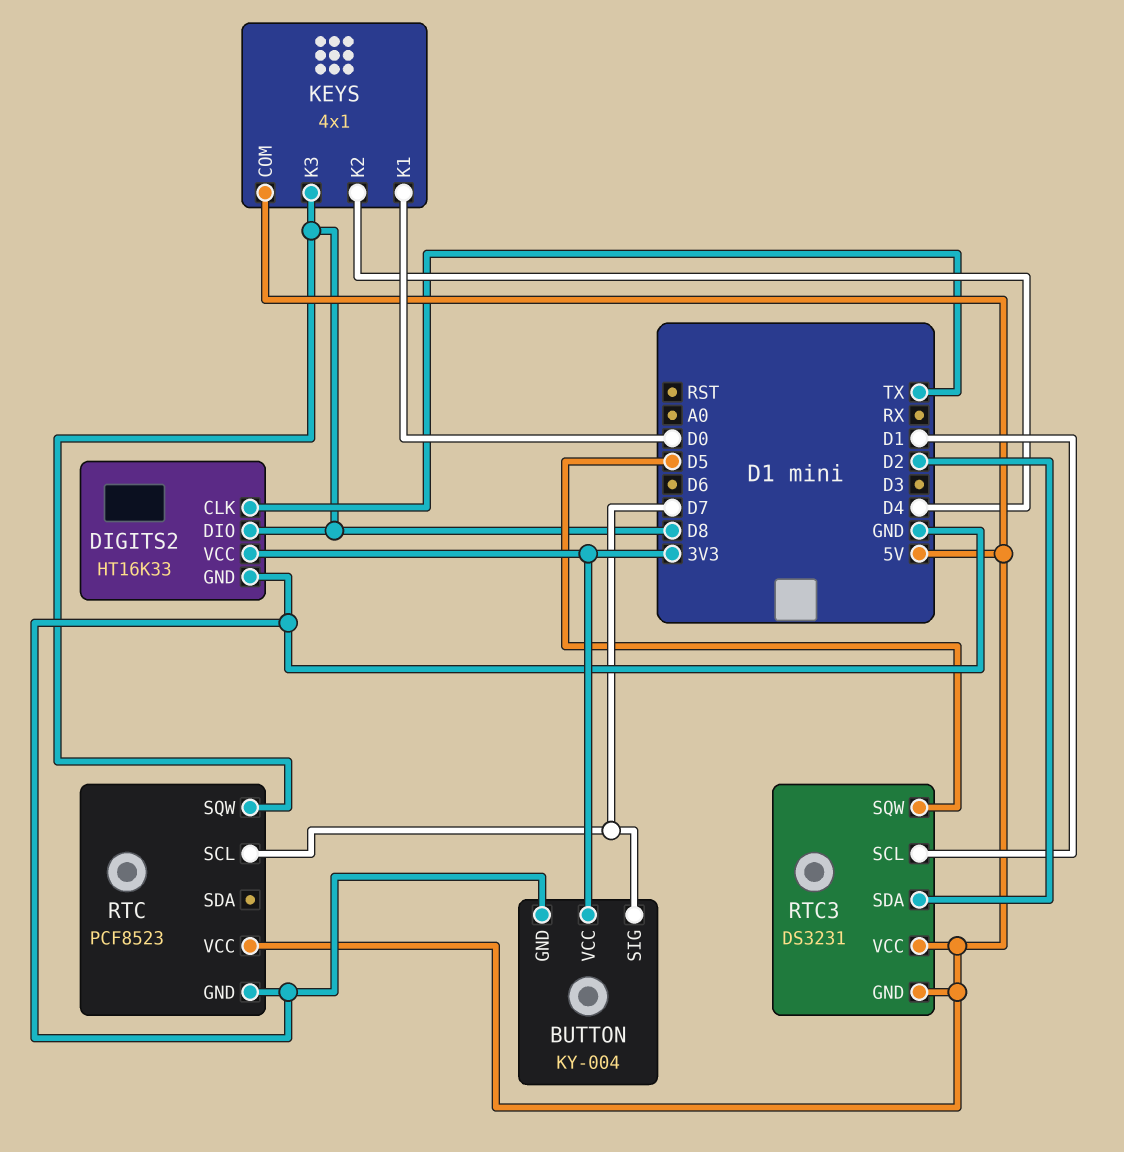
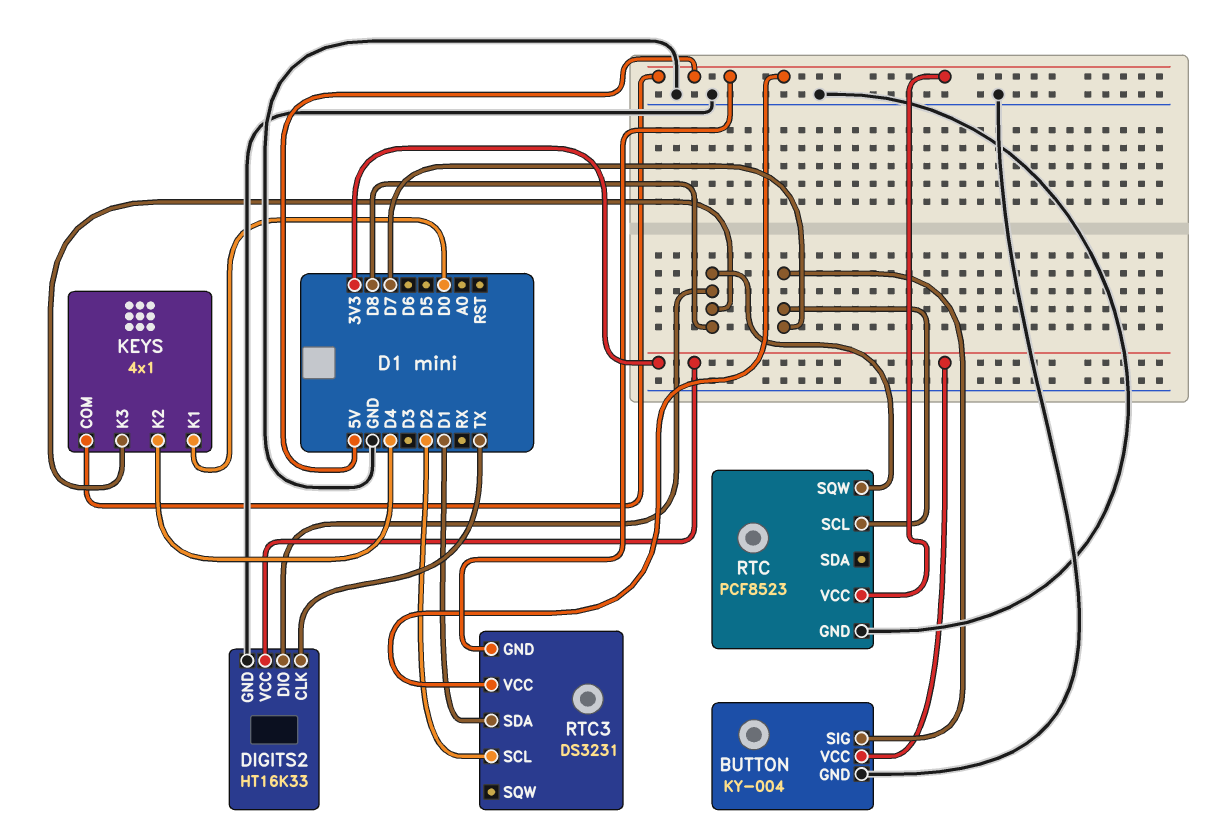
RTC3 pin SCL: D1 -> D2
RTC3 pin SDA: D2 -> D1
RTC3 pin SQW: D5 -> none

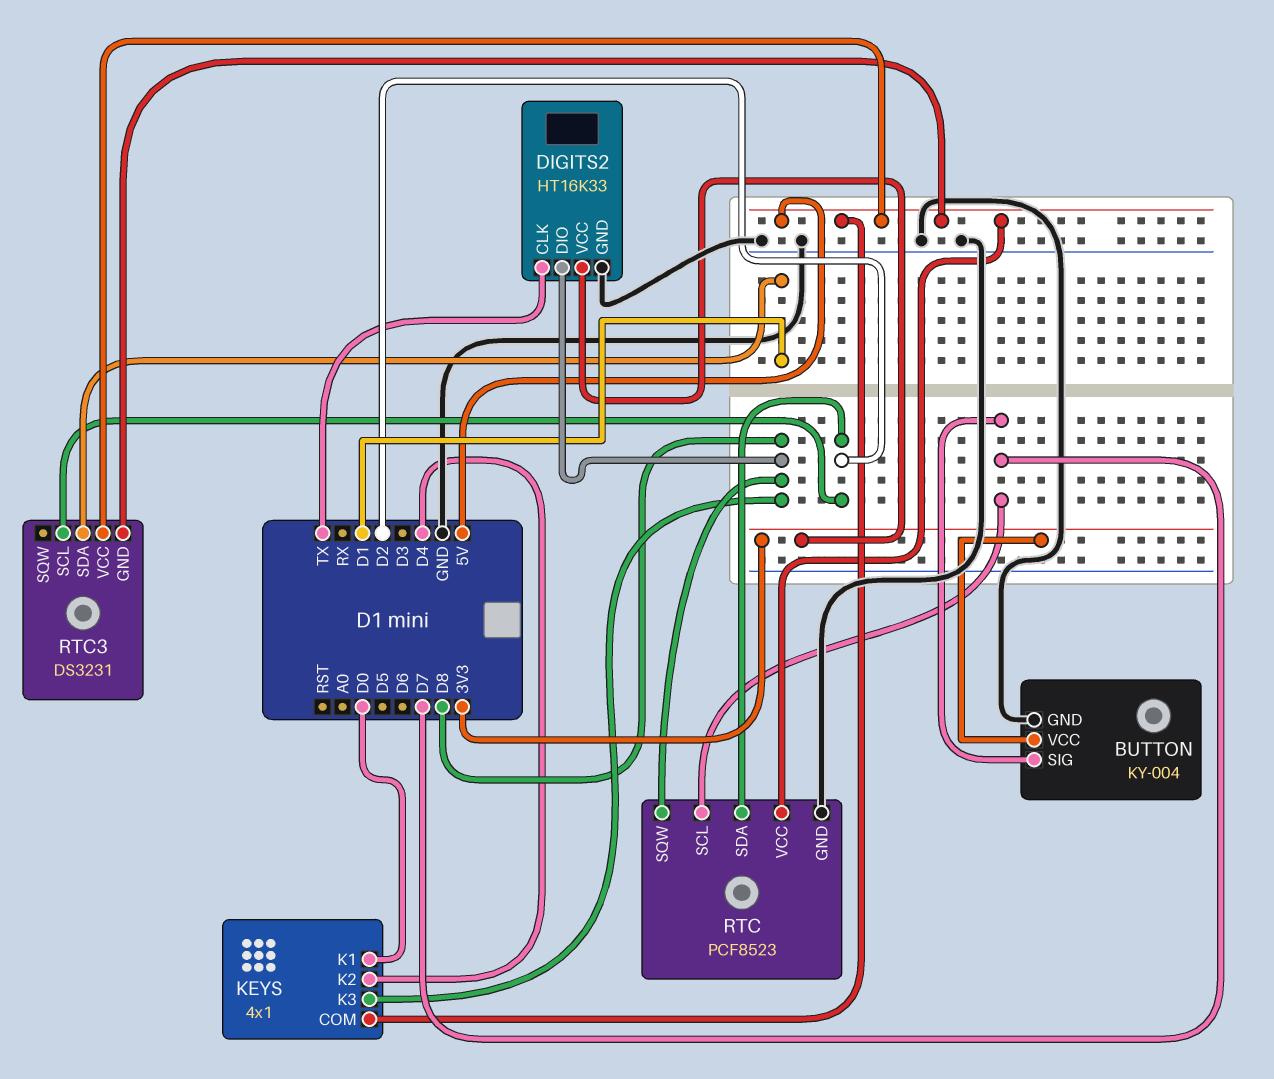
RTC pin SDA: none -> D2

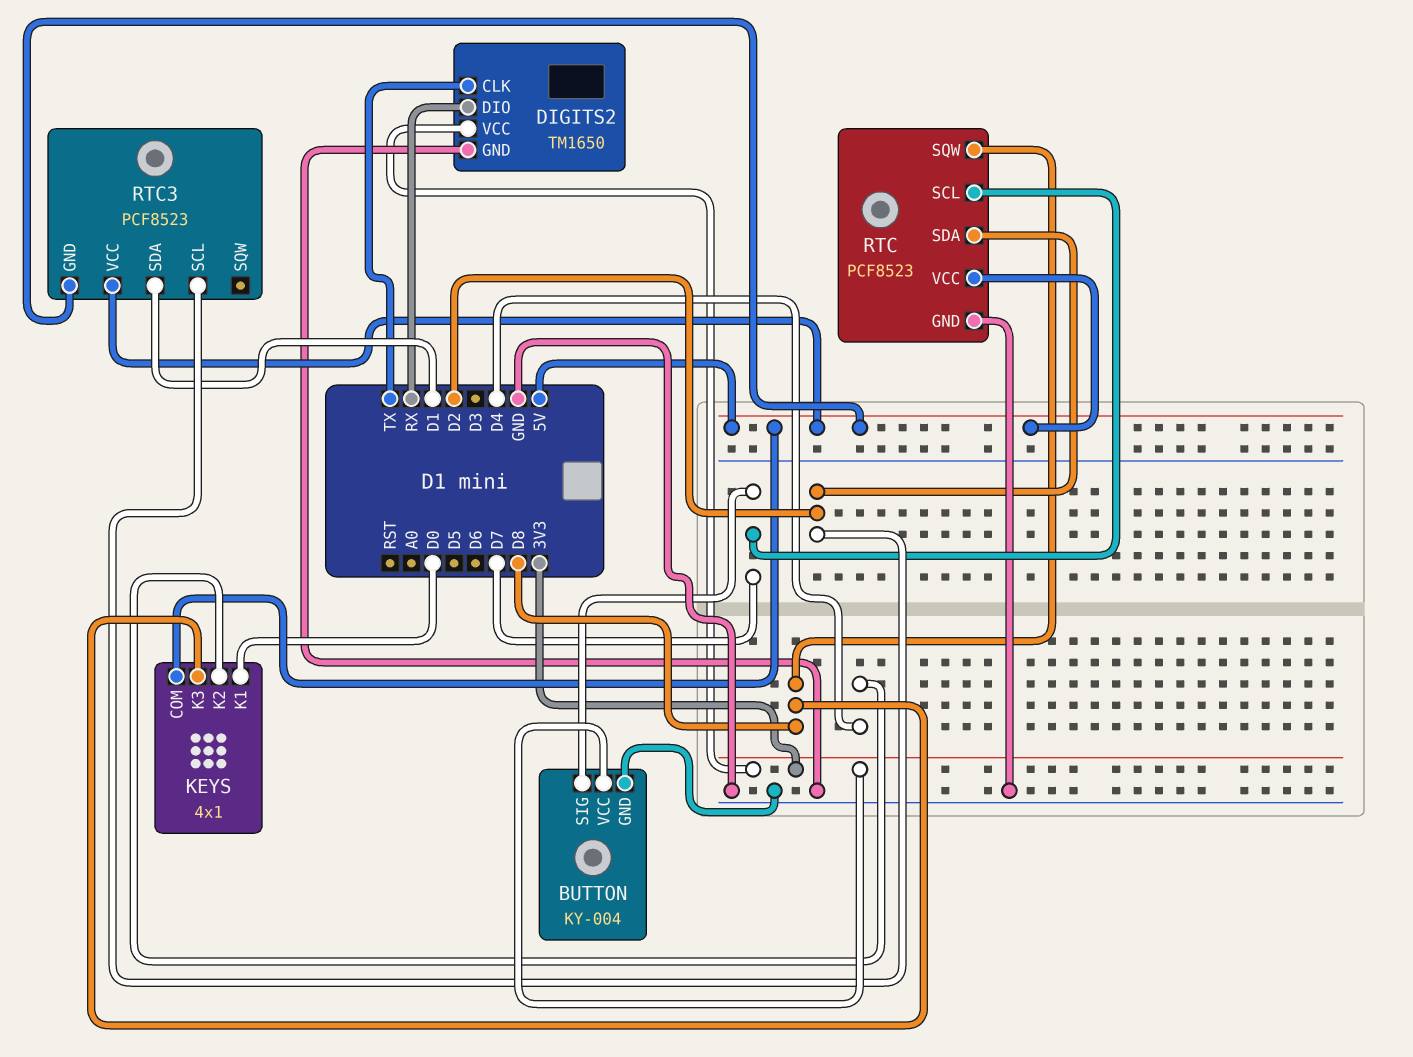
DIGITS2: HT16K33 -> TM1650
DIGITS2 pin DIO: D8 -> RX
RTC3: DS3231 -> PCF8523

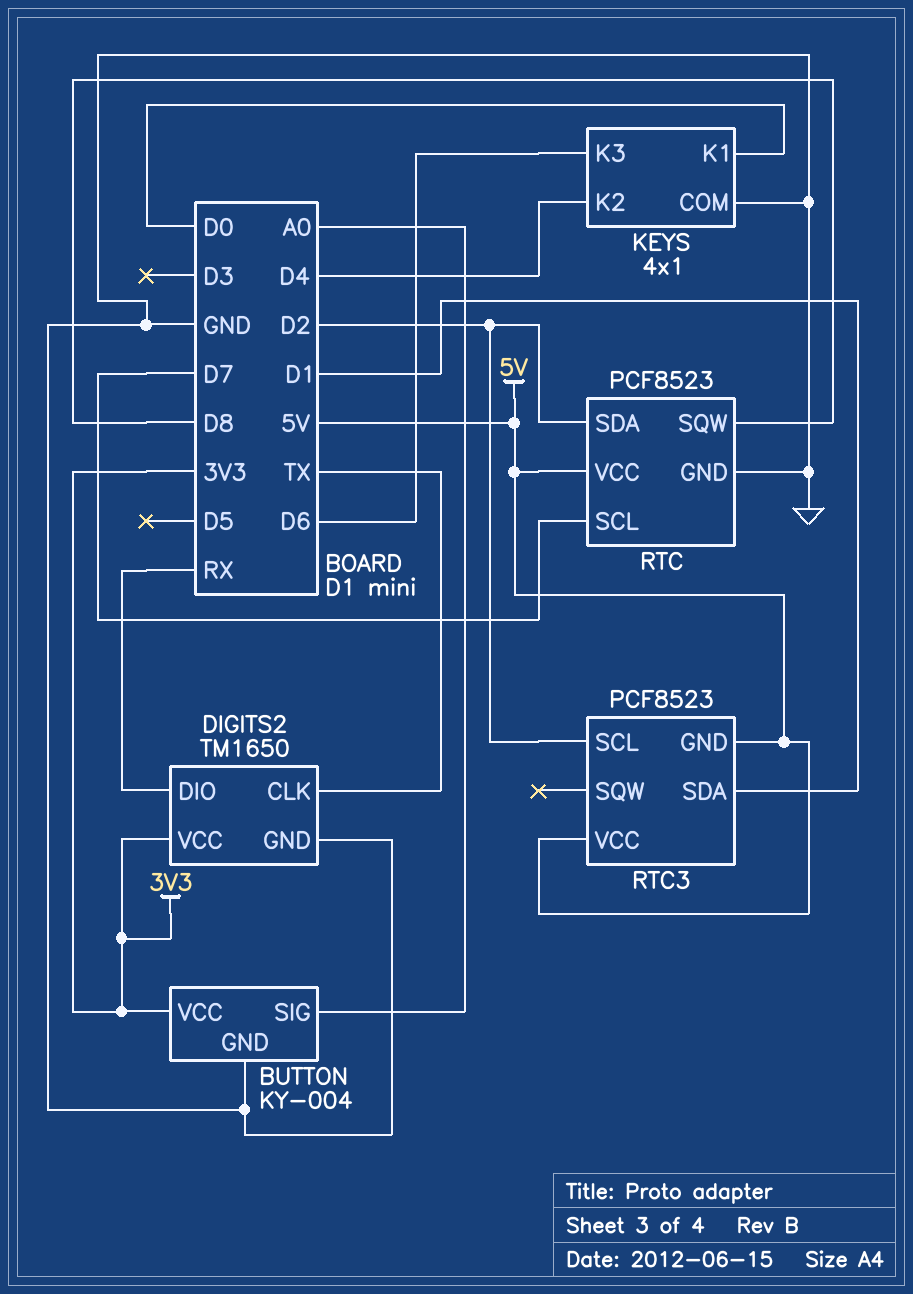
BUTTON pin SIG: D7 -> A0
KEYS pin COM: 5V -> GND
KEYS pin K3: D8 -> D6

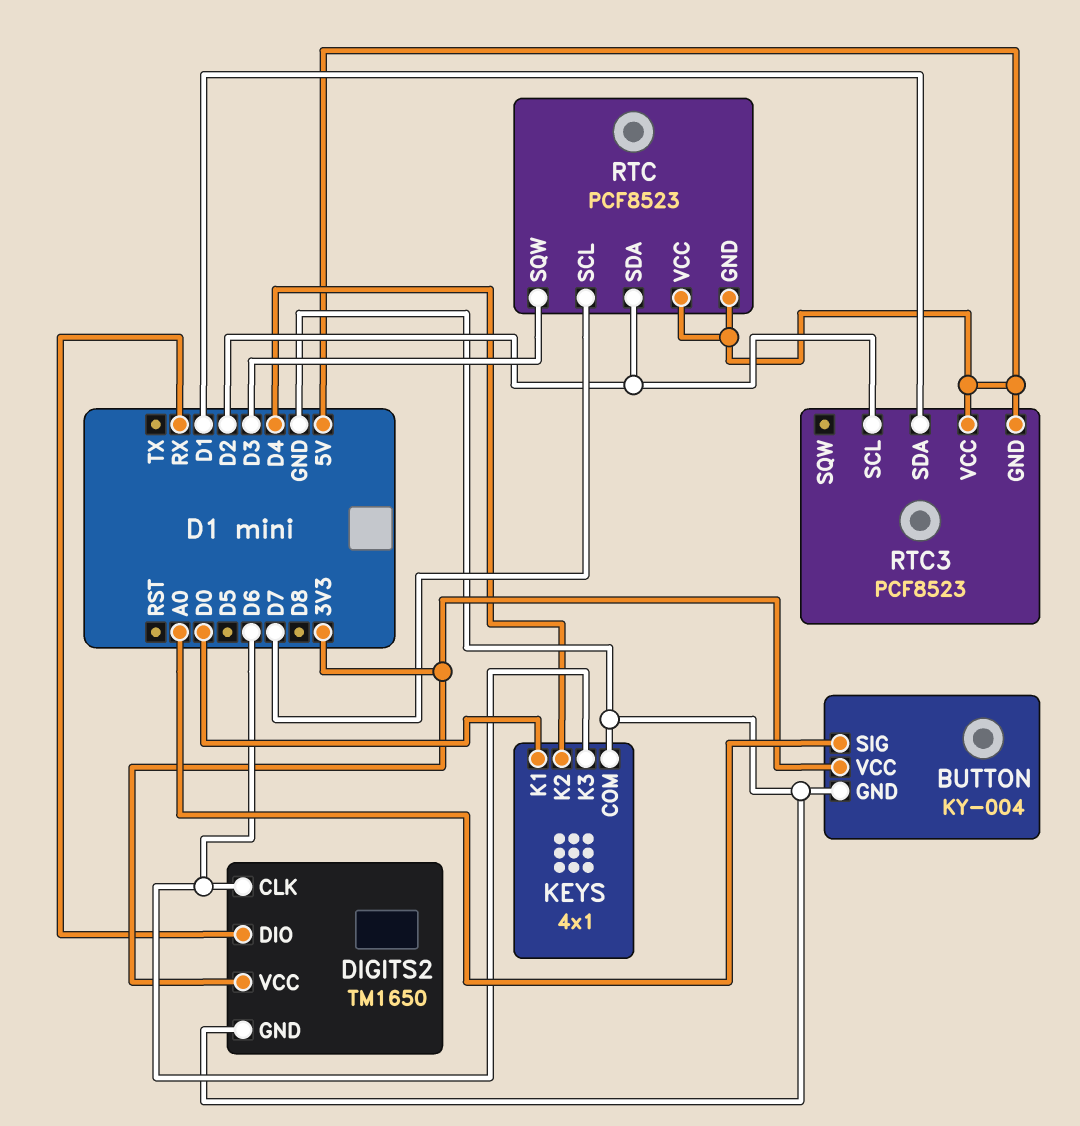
DIGITS2 pin CLK: TX -> D6
RTC pin GND: GND -> 5V
RTC pin SQW: D8 -> D3

